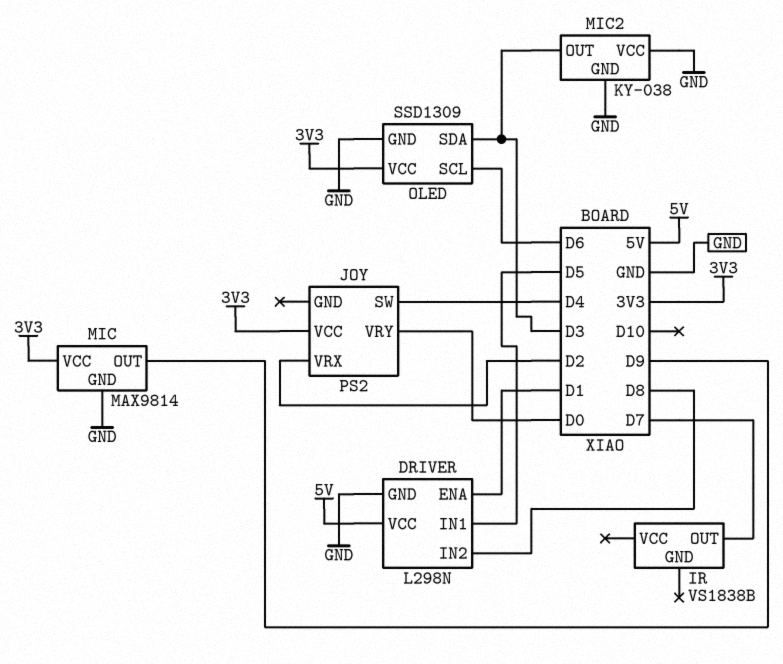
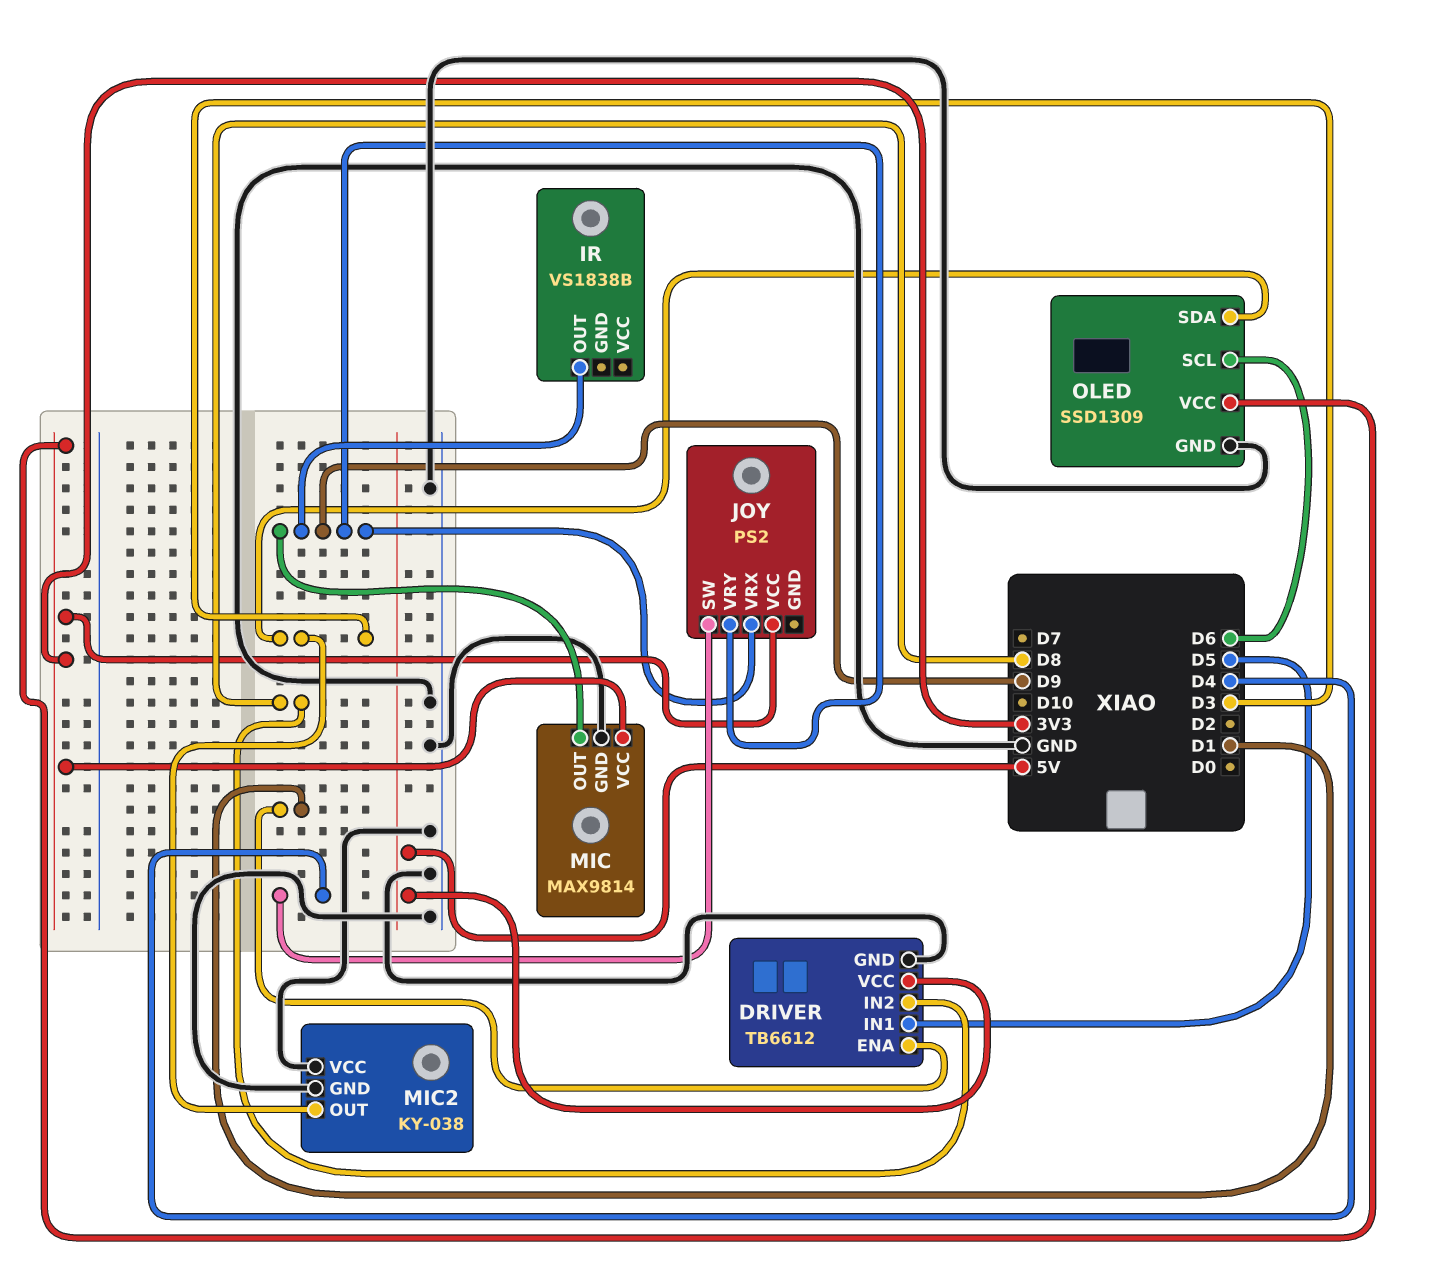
DRIVER: L298N -> TB6612
IR pin OUT: D7 -> D9
JOY pin VRX: D2 -> D9
JOY pin VRY: D0 -> D9

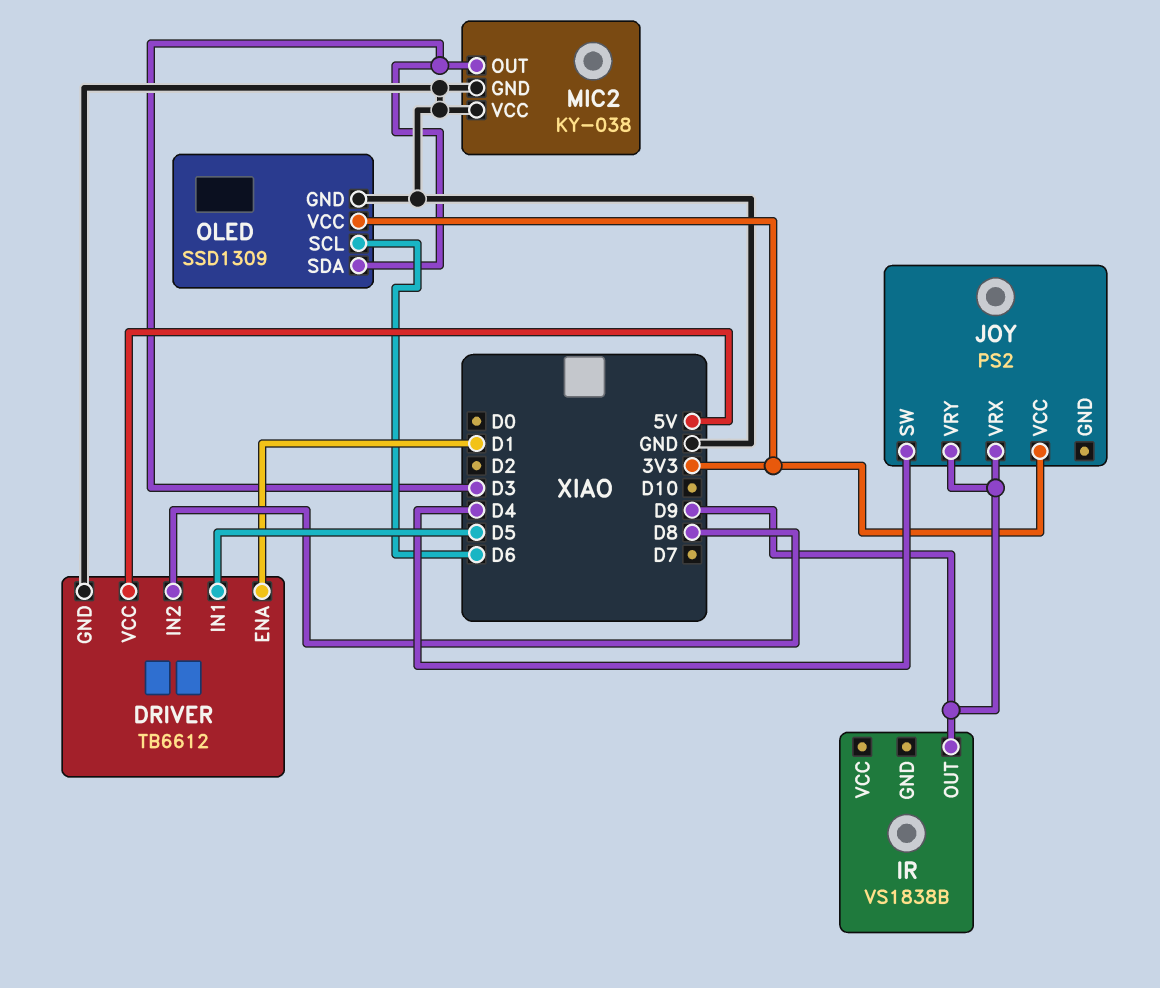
MIC: MAX9814 -> none
MIC pin GND: GND -> none
MIC pin OUT: D9 -> none
MIC pin VCC: 3V3 -> none

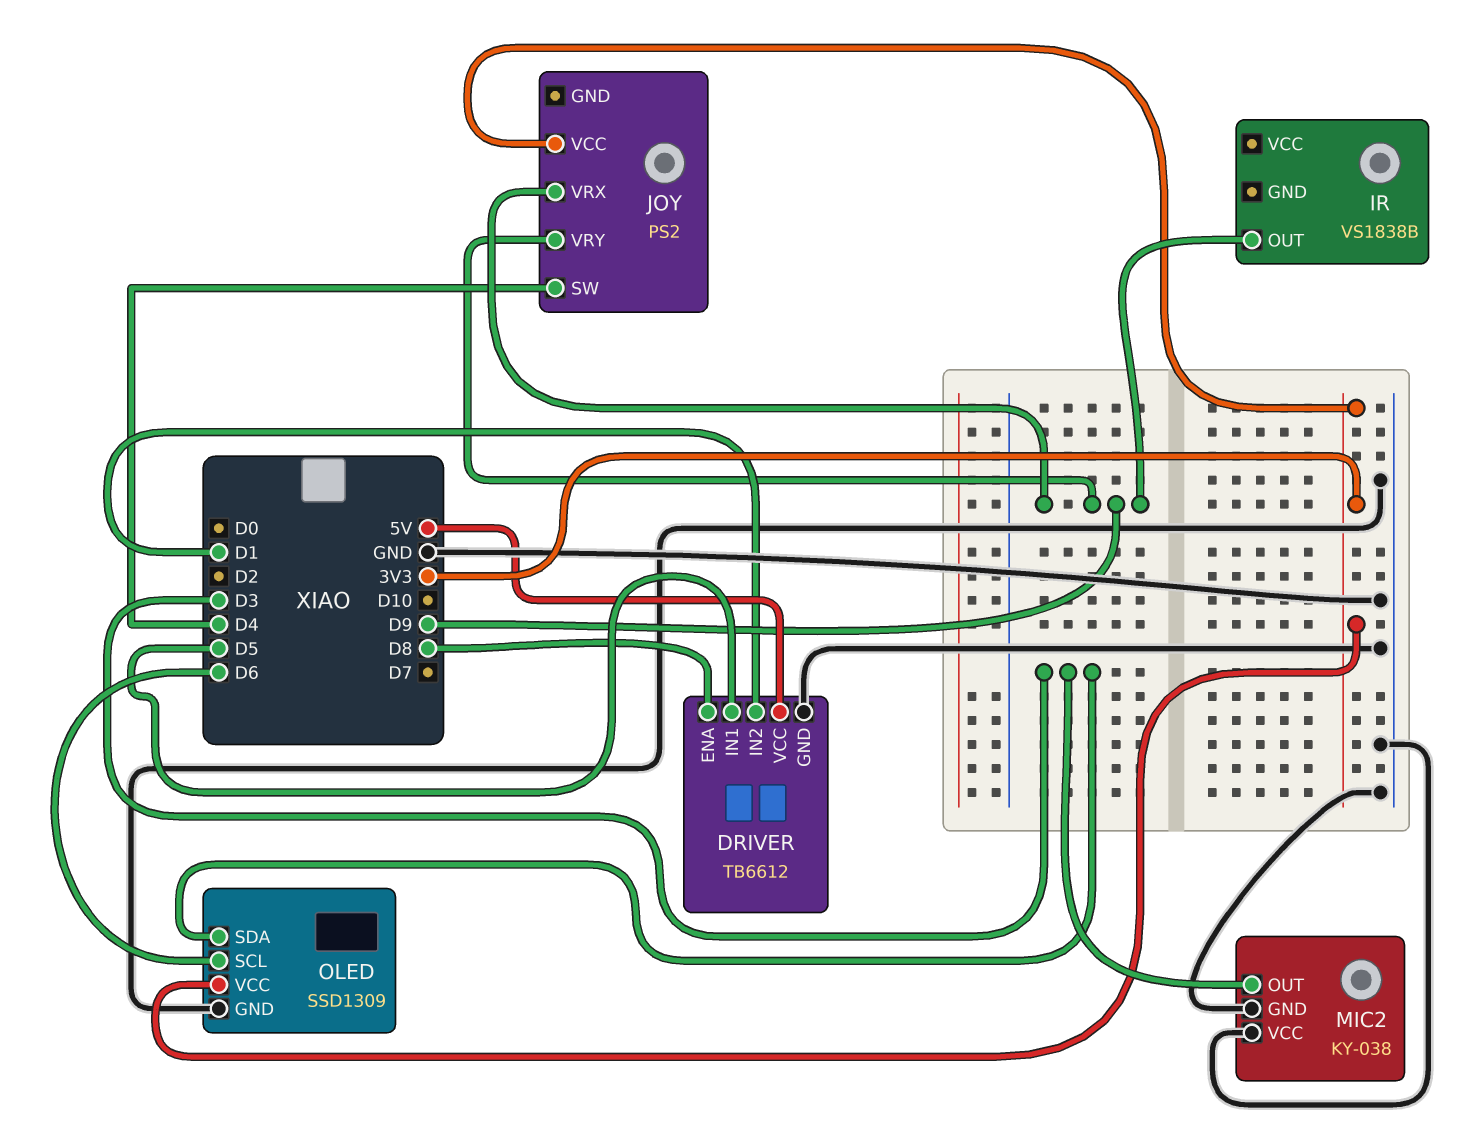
DRIVER pin ENA: D1 -> D8
DRIVER pin IN2: D8 -> D1

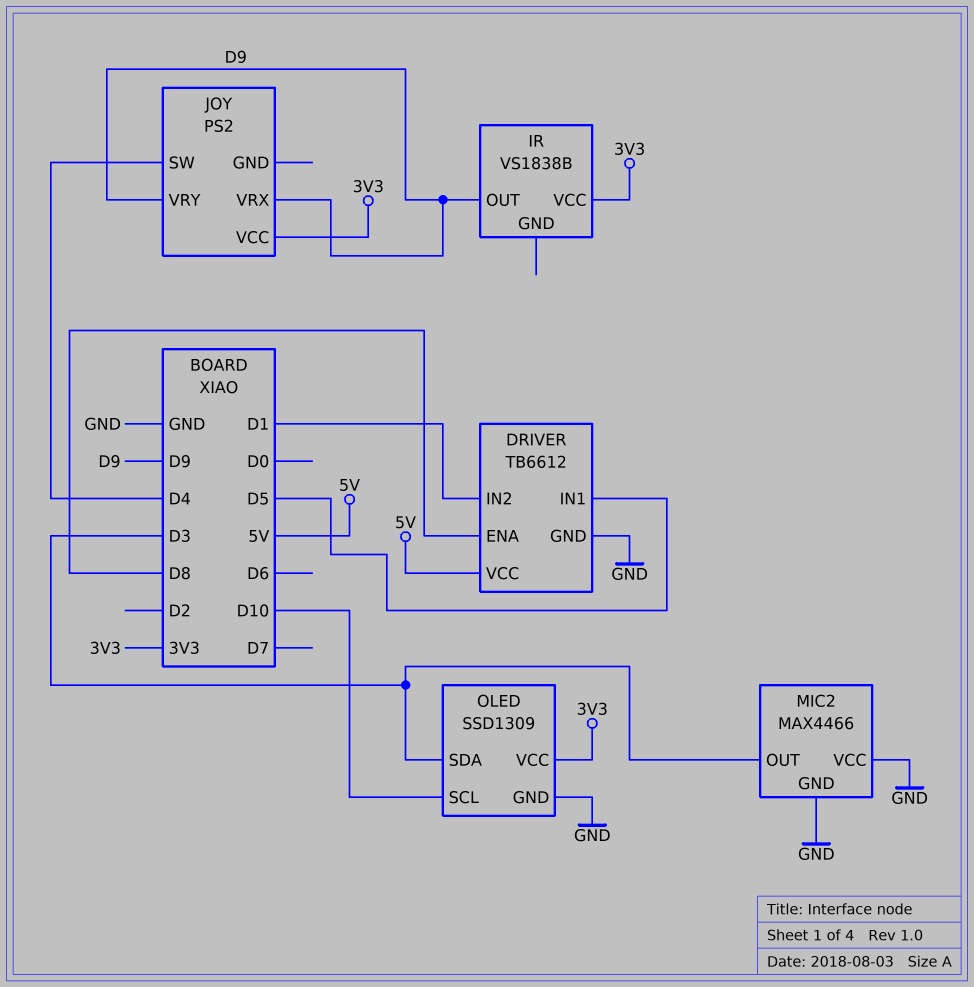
IR pin VCC: none -> 3V3
MIC2: KY-038 -> MAX4466
OLED pin SCL: D6 -> D10

